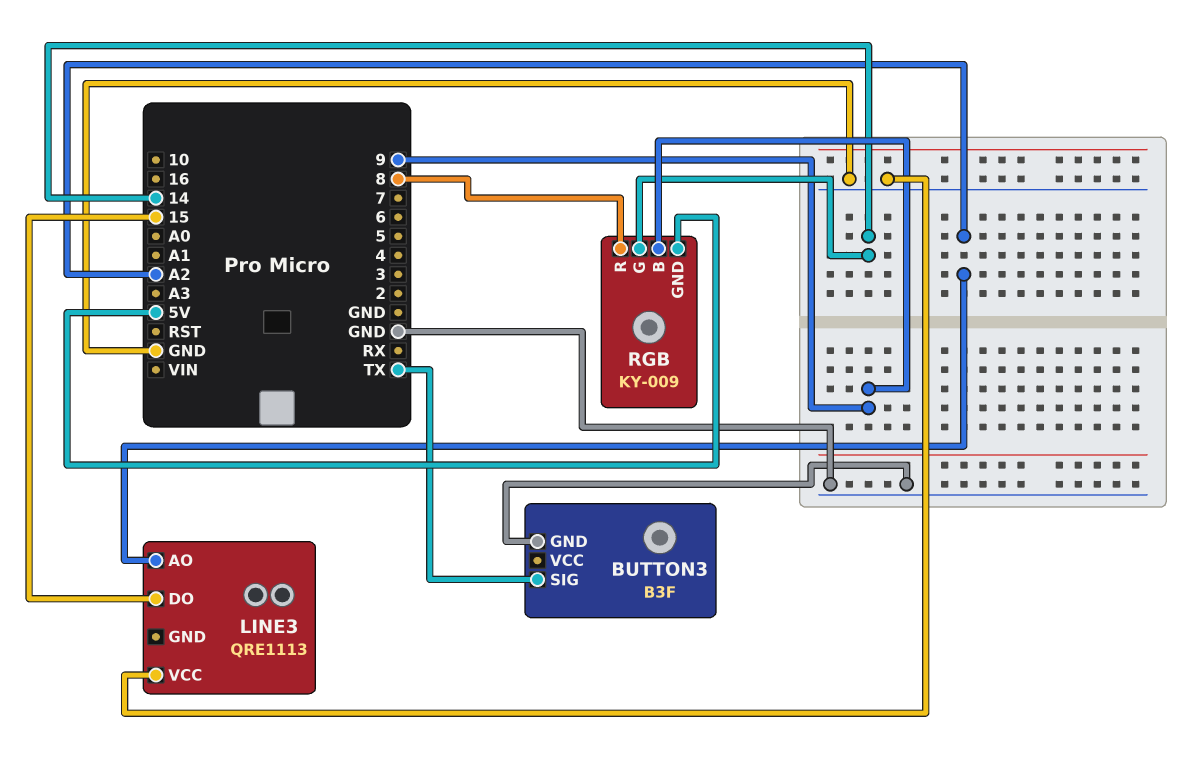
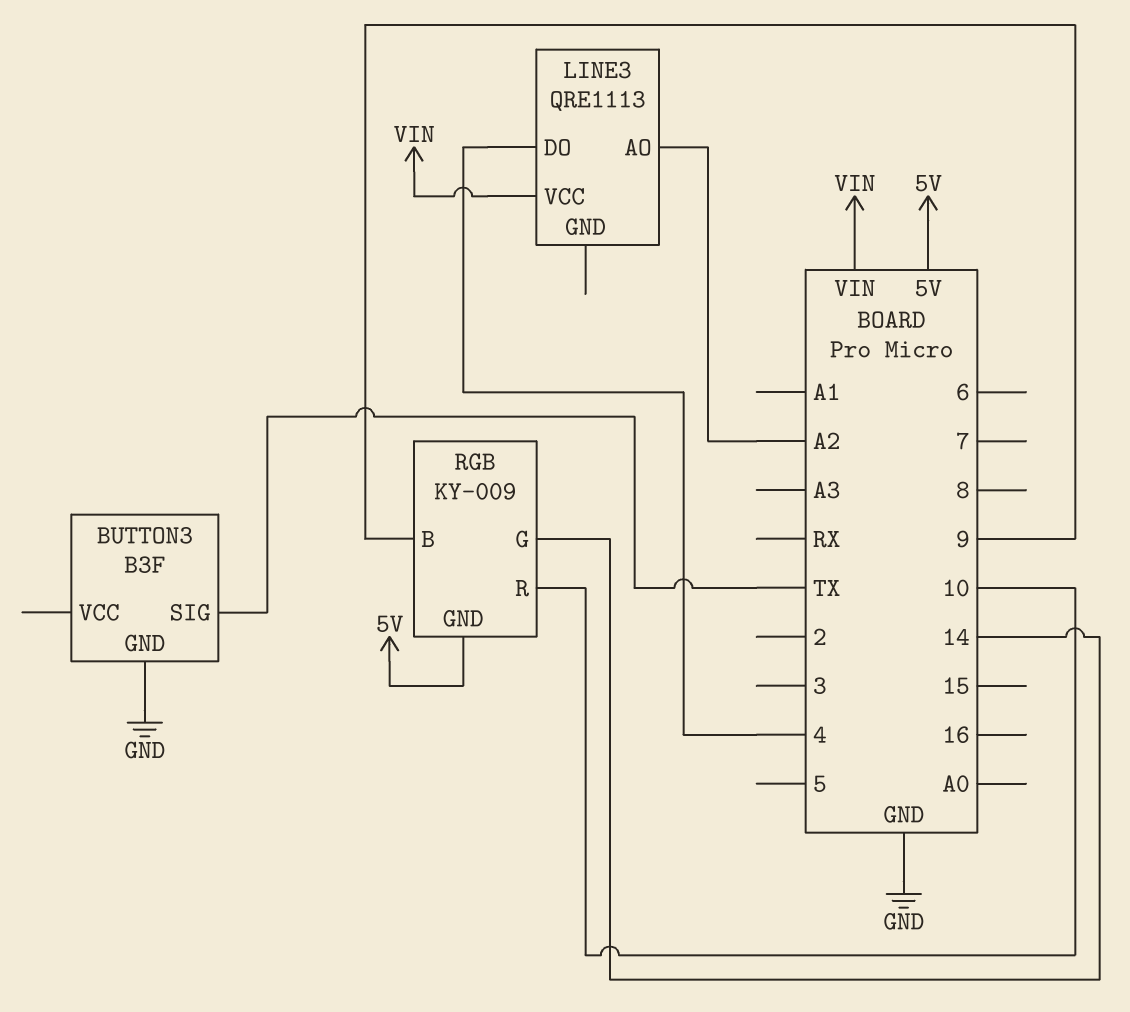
LINE3 pin DO: 15 -> 4
LINE3 pin VCC: GND -> VIN
RGB pin R: 8 -> 10

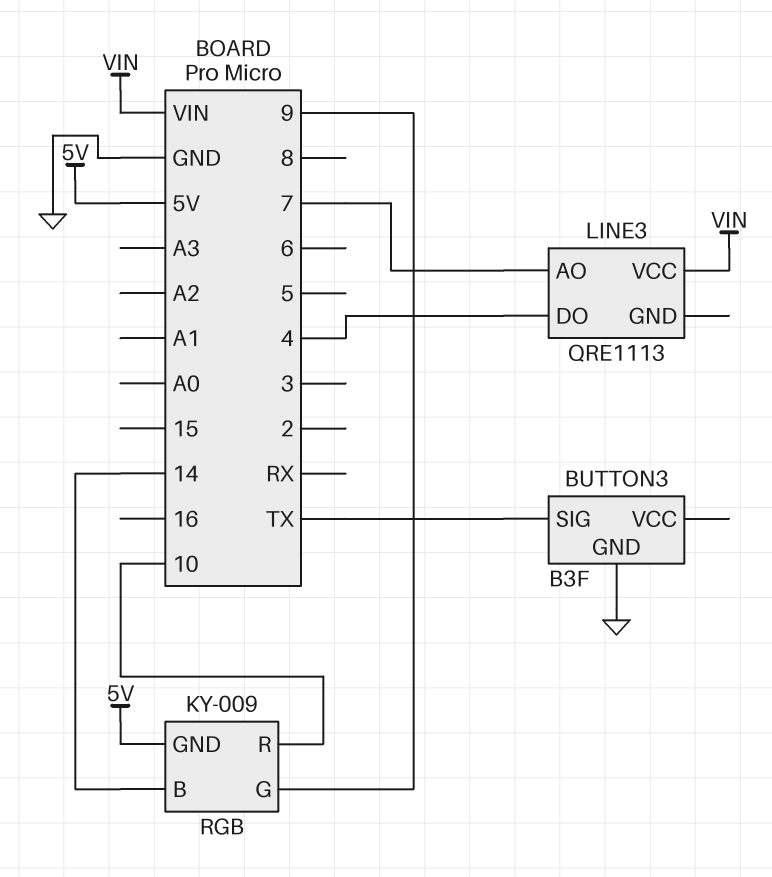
LINE3 pin AO: A2 -> 7
RGB pin B: 9 -> 14
RGB pin G: 14 -> 9

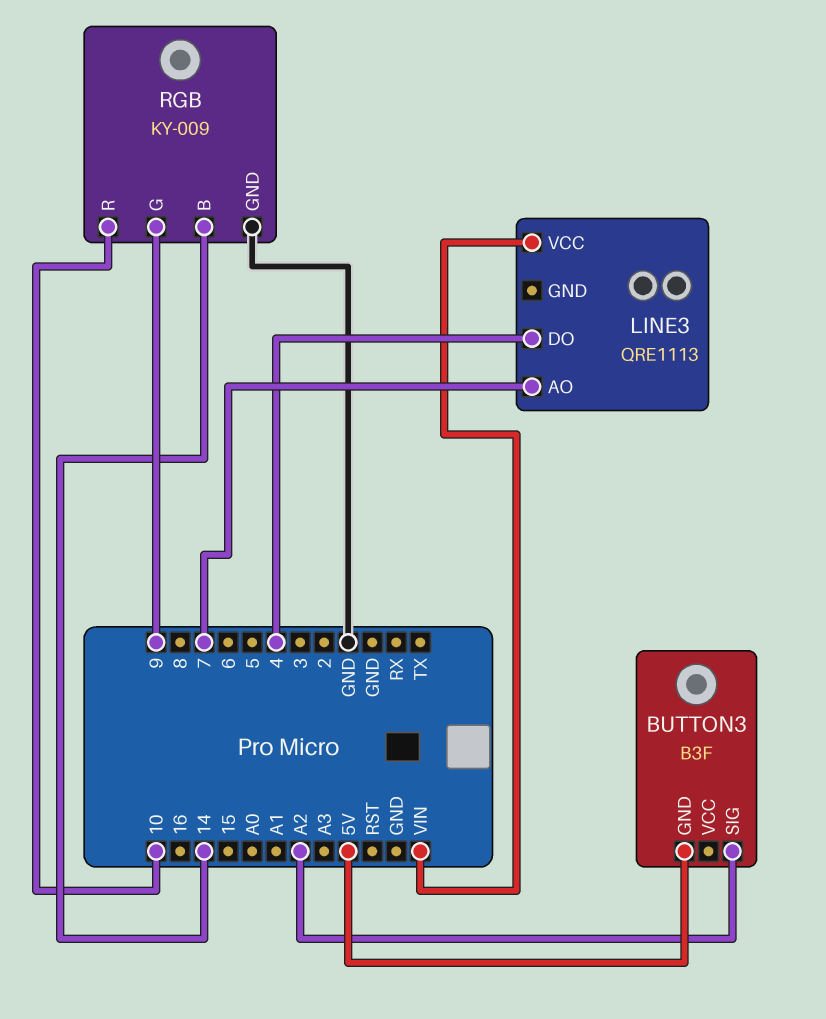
BUTTON3 pin GND: GND -> 5V
BUTTON3 pin SIG: TX -> A2
RGB pin GND: 5V -> GND

